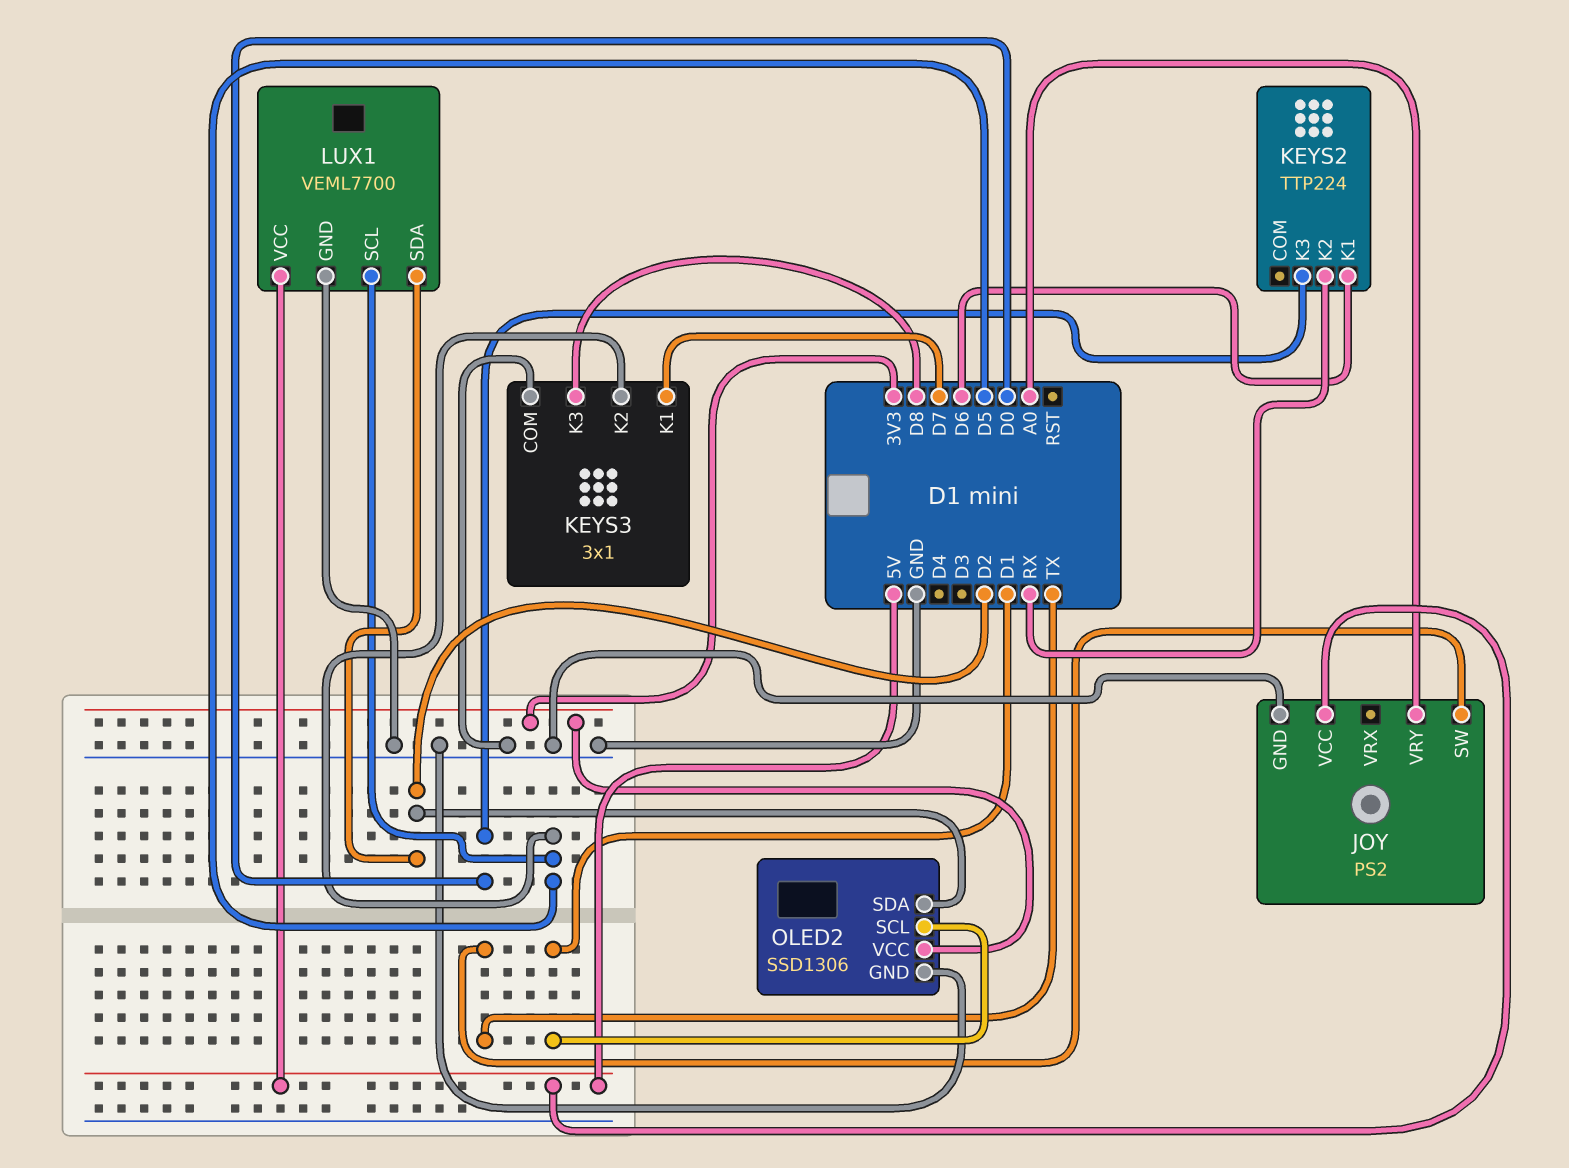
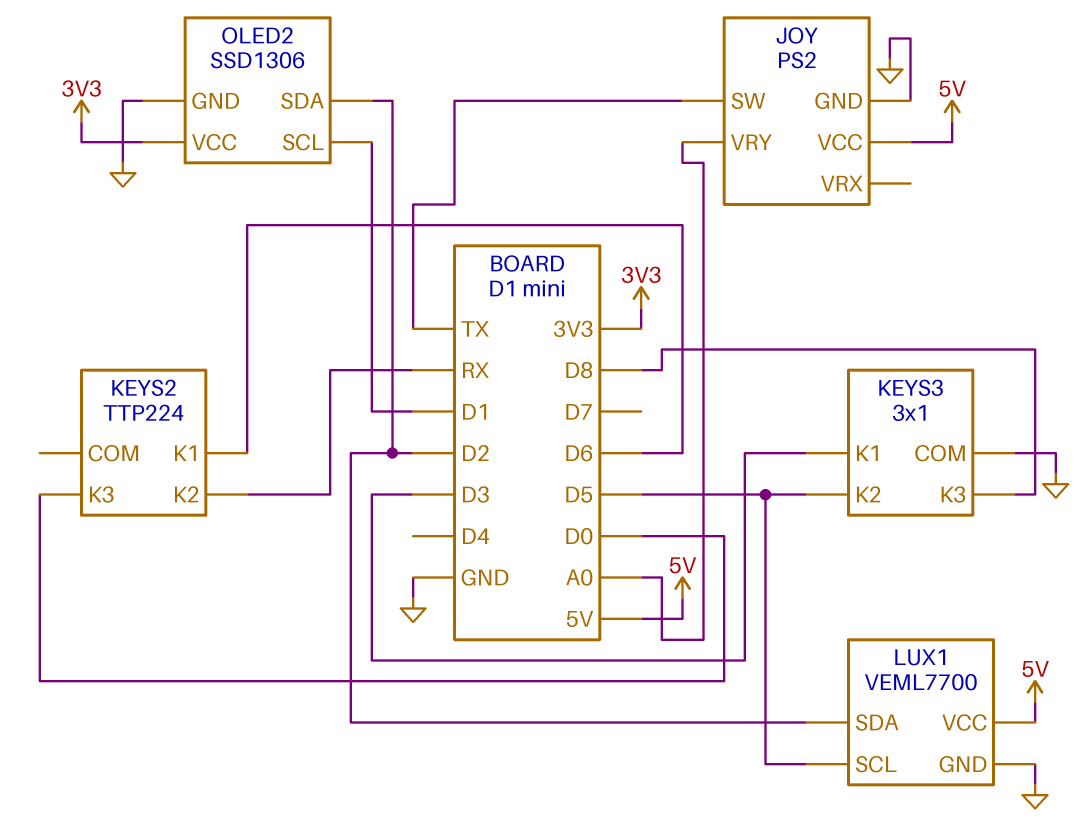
KEYS3 pin K1: D7 -> D3

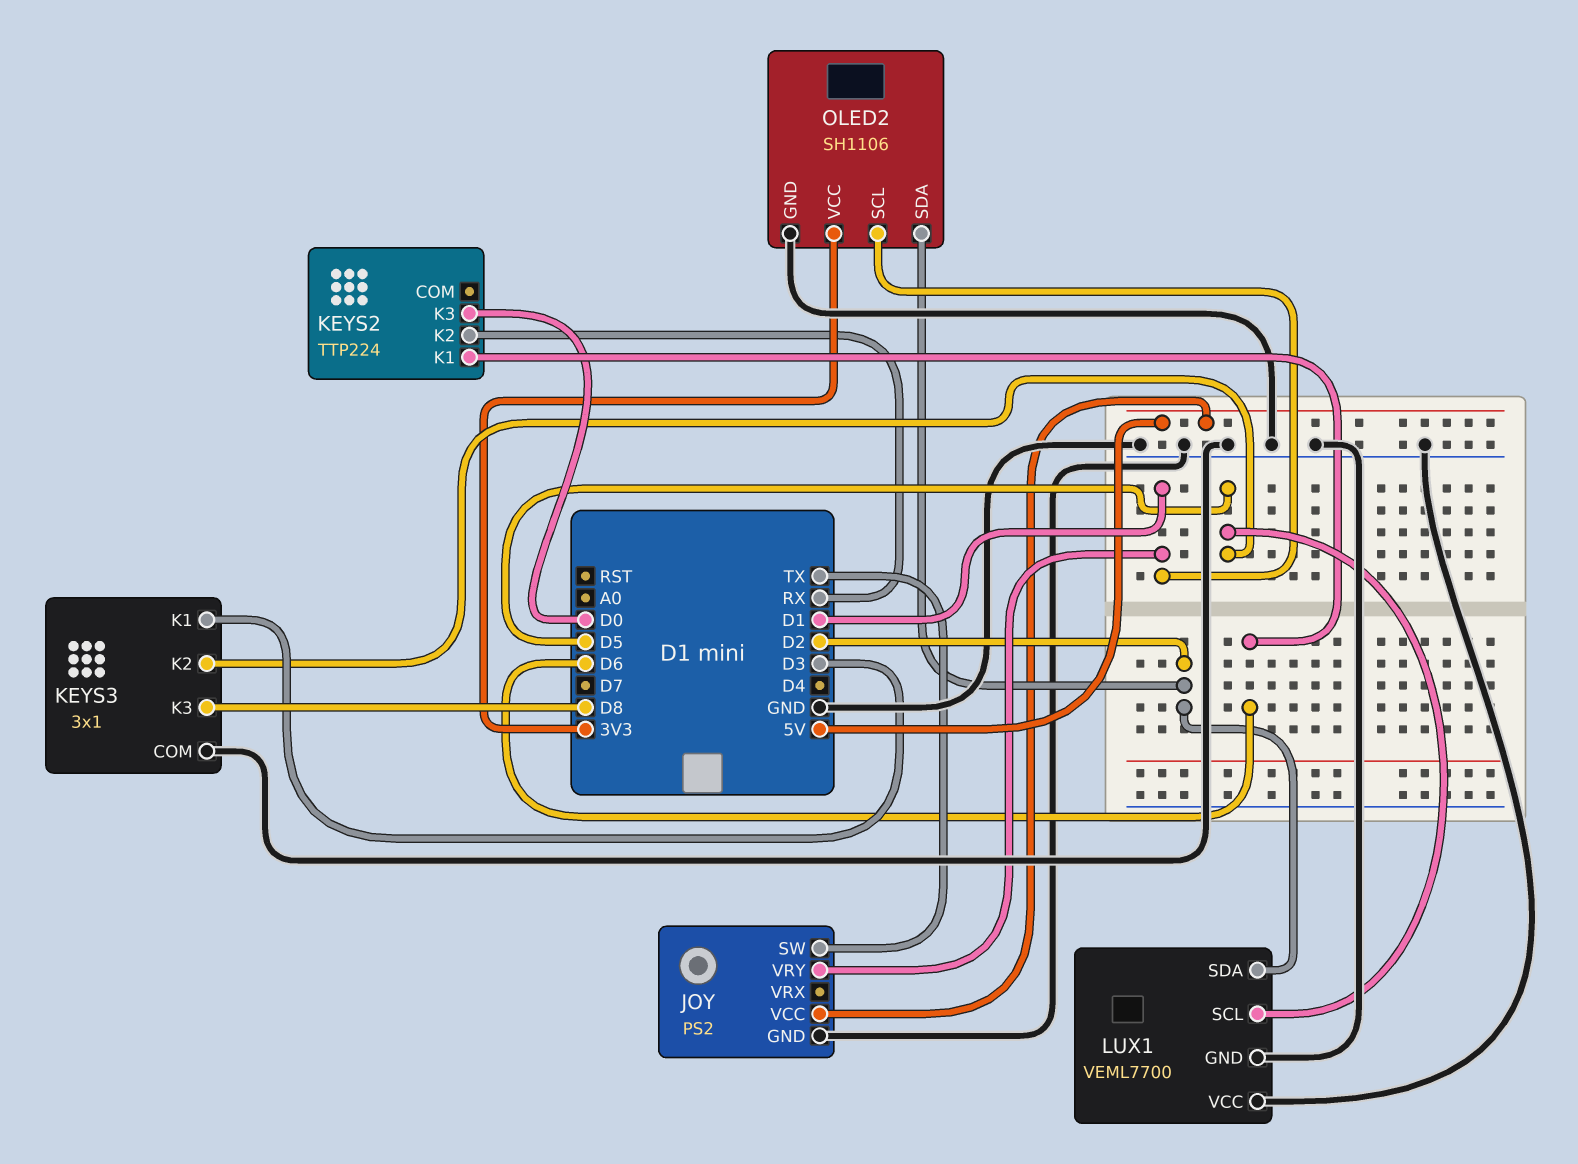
JOY pin VRY: A0 -> D1
LUX1 pin VCC: 5V -> GND
OLED2: SSD1306 -> SH1106

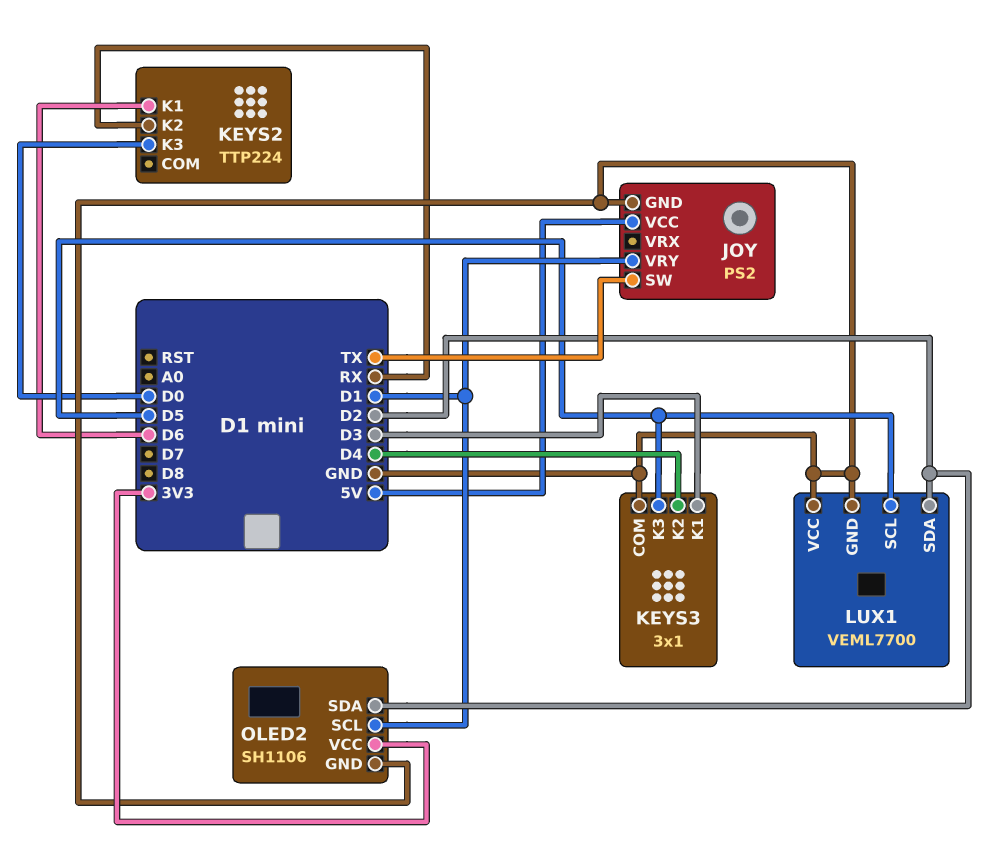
KEYS3 pin K2: D5 -> D4
KEYS3 pin K3: D8 -> D5

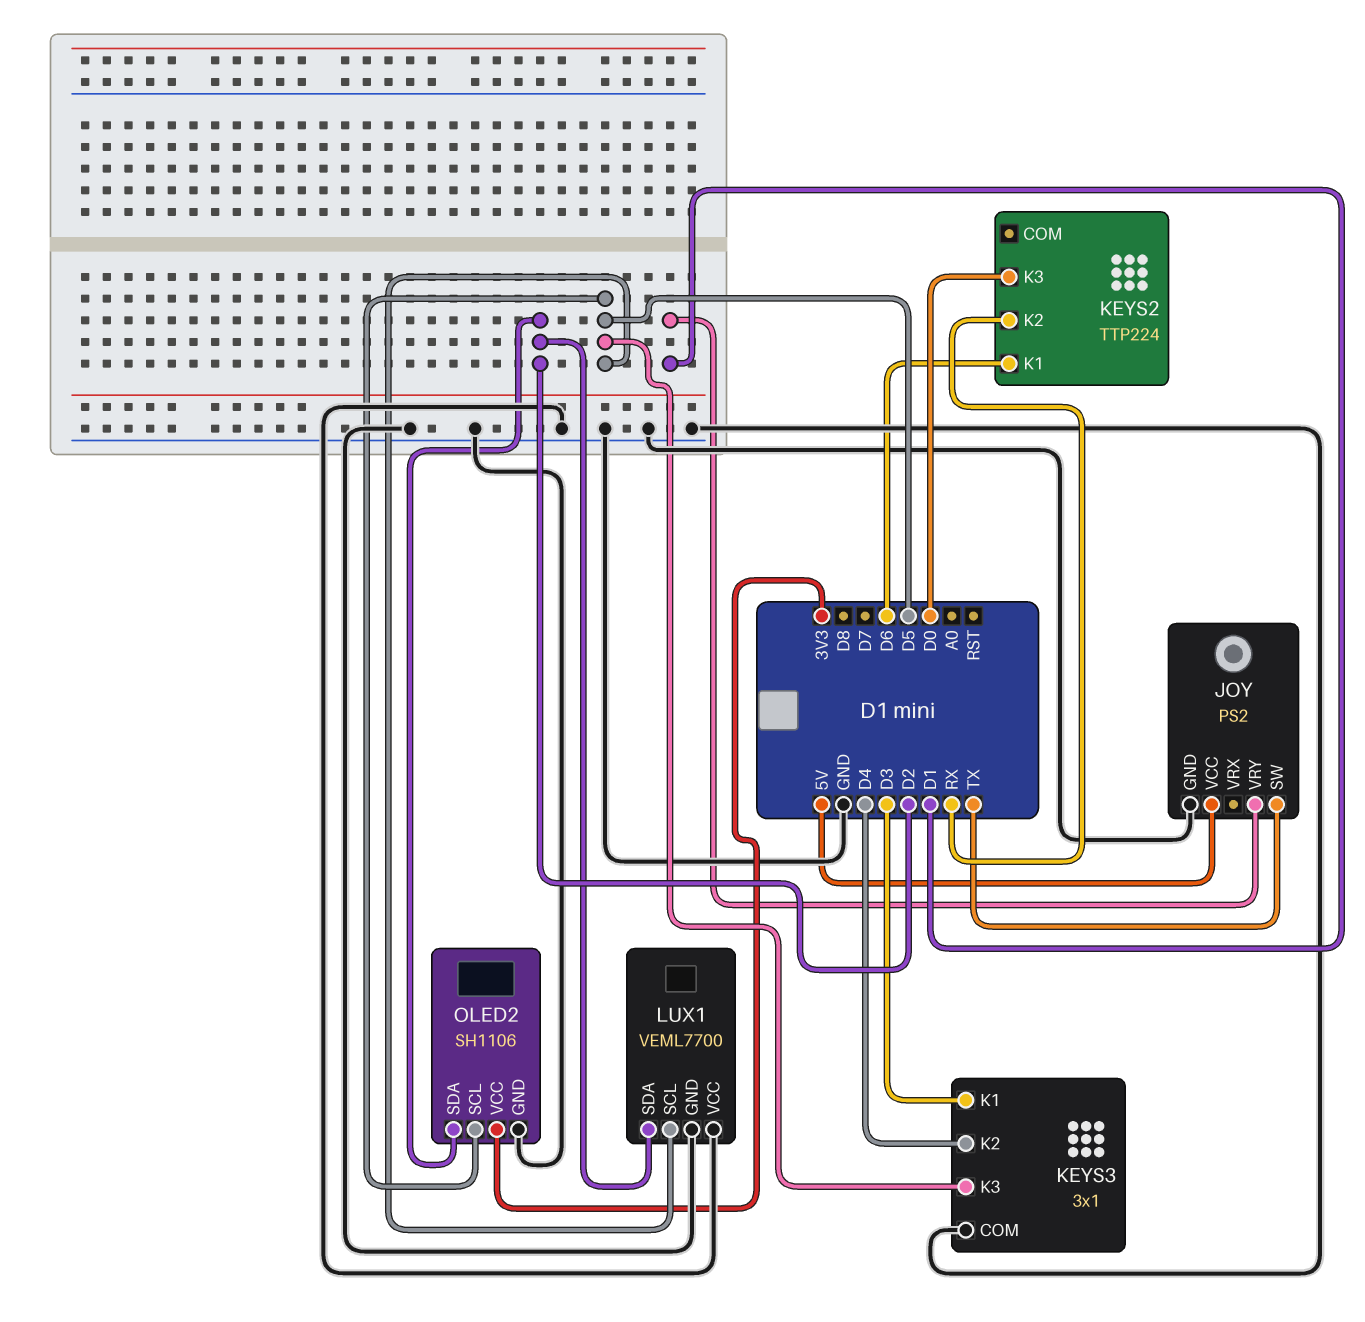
OLED2 pin SCL: D1 -> D5

